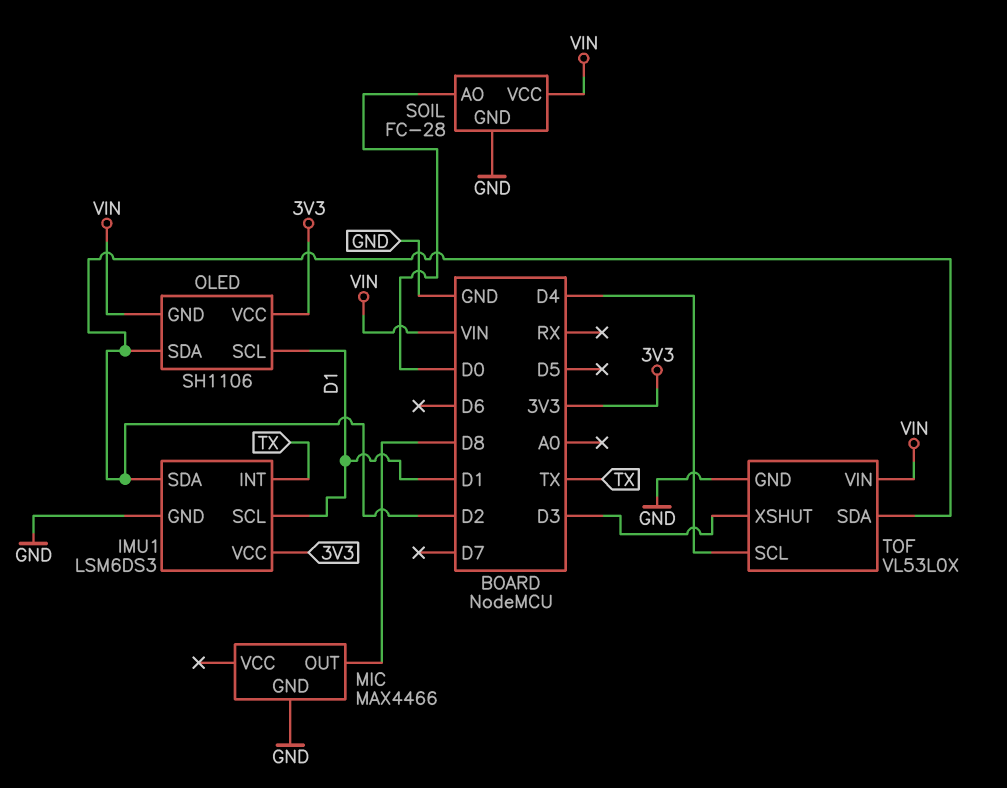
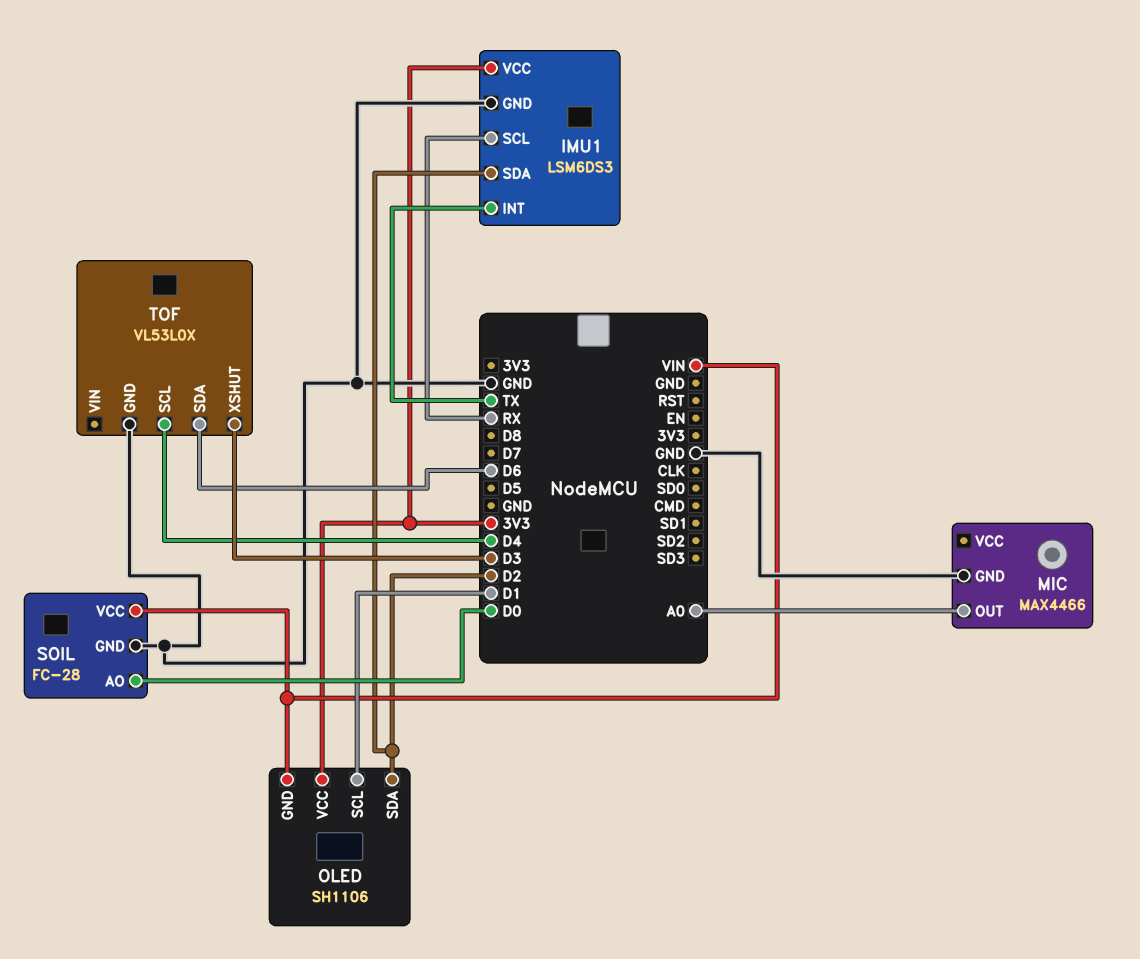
IMU1 pin SCL: D1 -> RX
MIC pin OUT: D8 -> A0
TOF pin SDA: D2 -> D6
TOF pin VIN: VIN -> none

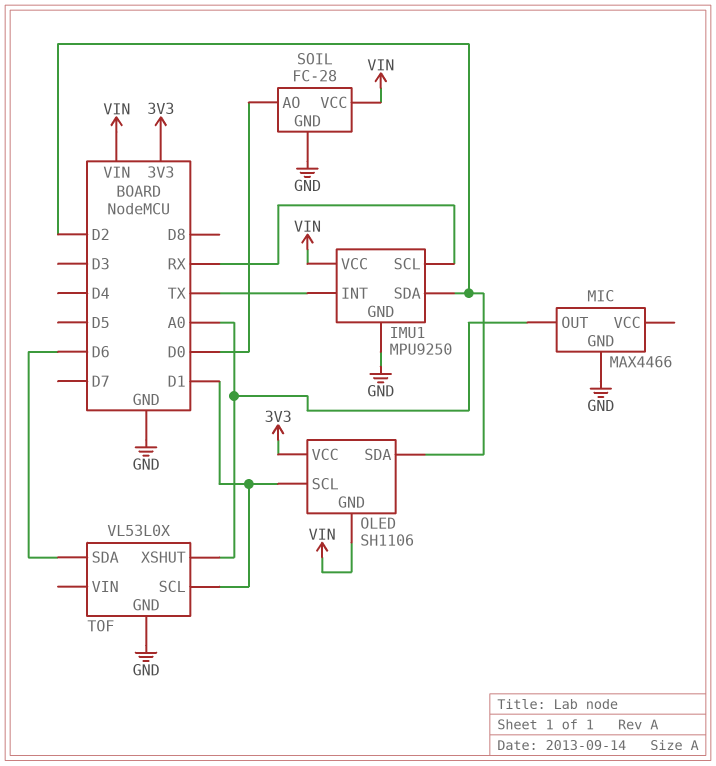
IMU1: LSM6DS3 -> MPU9250
IMU1 pin VCC: 3V3 -> VIN
TOF pin SCL: D4 -> D1
TOF pin XSHUT: D3 -> A0

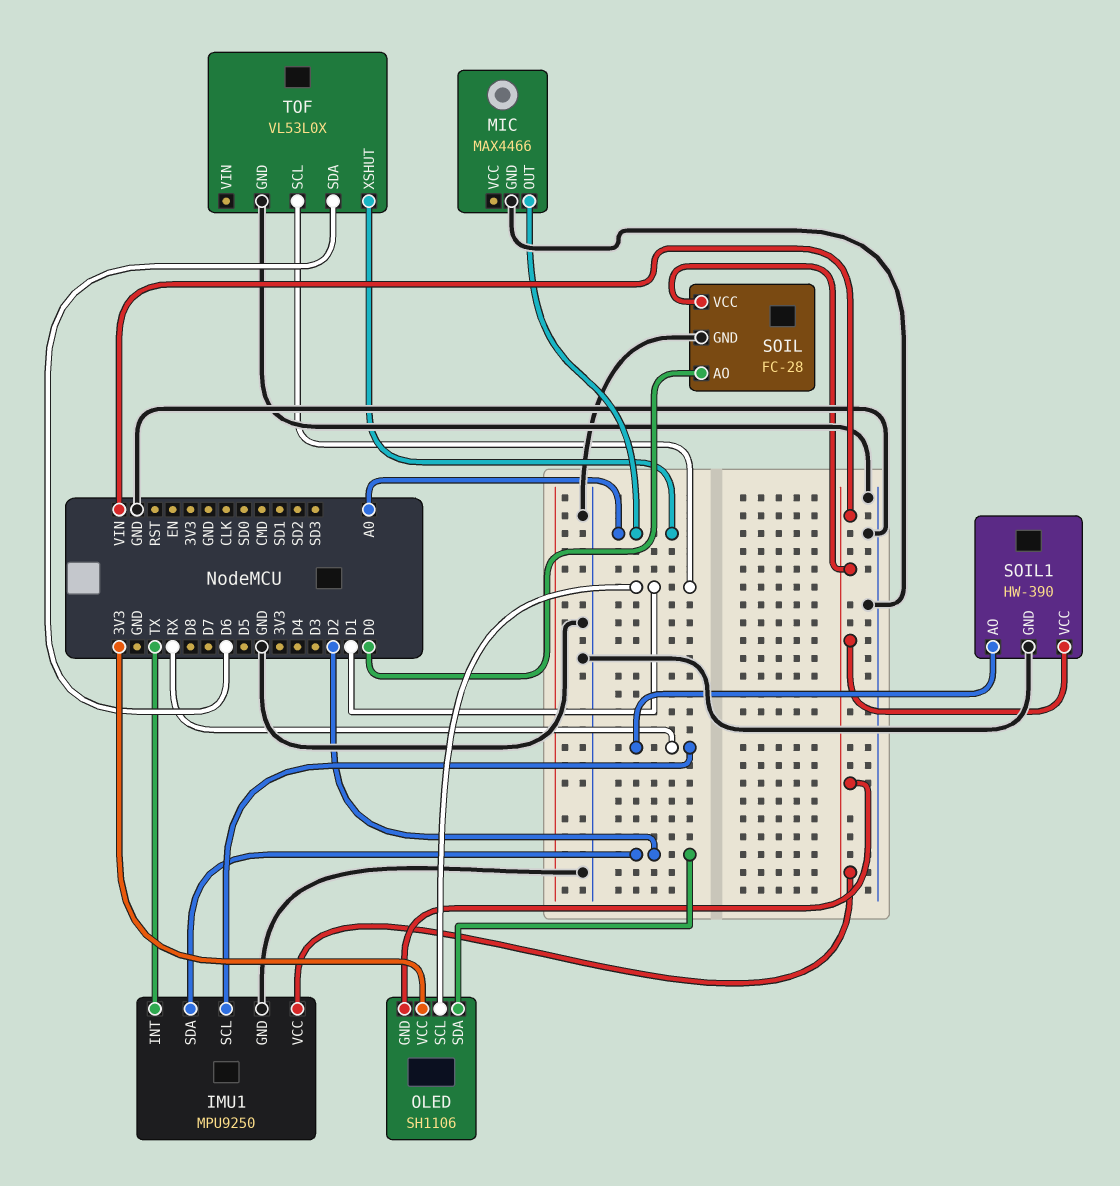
SOIL1: none -> HW-390
SOIL1 pin AO: none -> RX
SOIL1 pin GND: none -> GND
SOIL1 pin VCC: none -> VIN

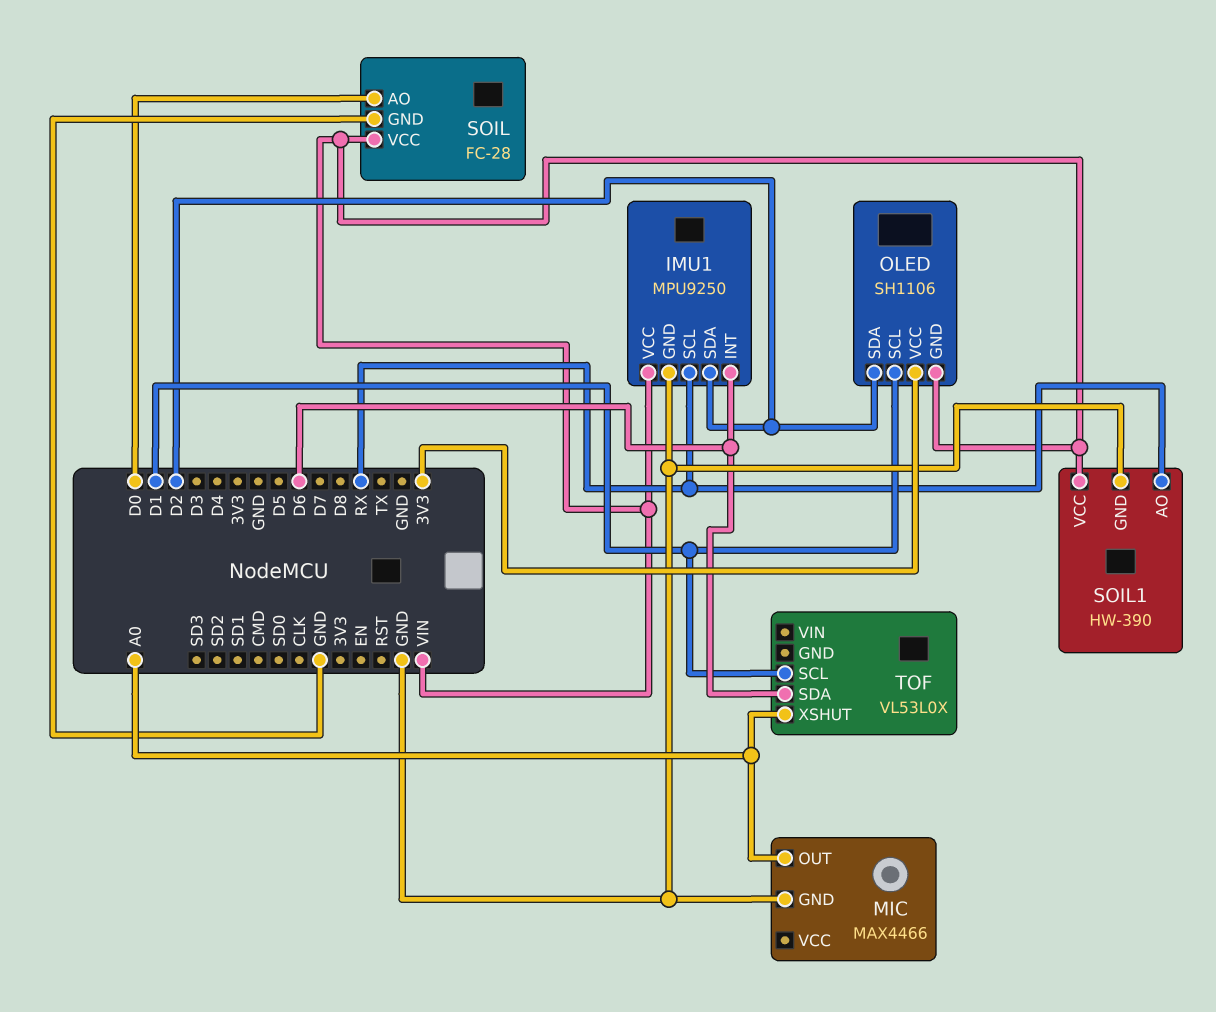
IMU1 pin INT: TX -> D6
TOF pin GND: GND -> none

